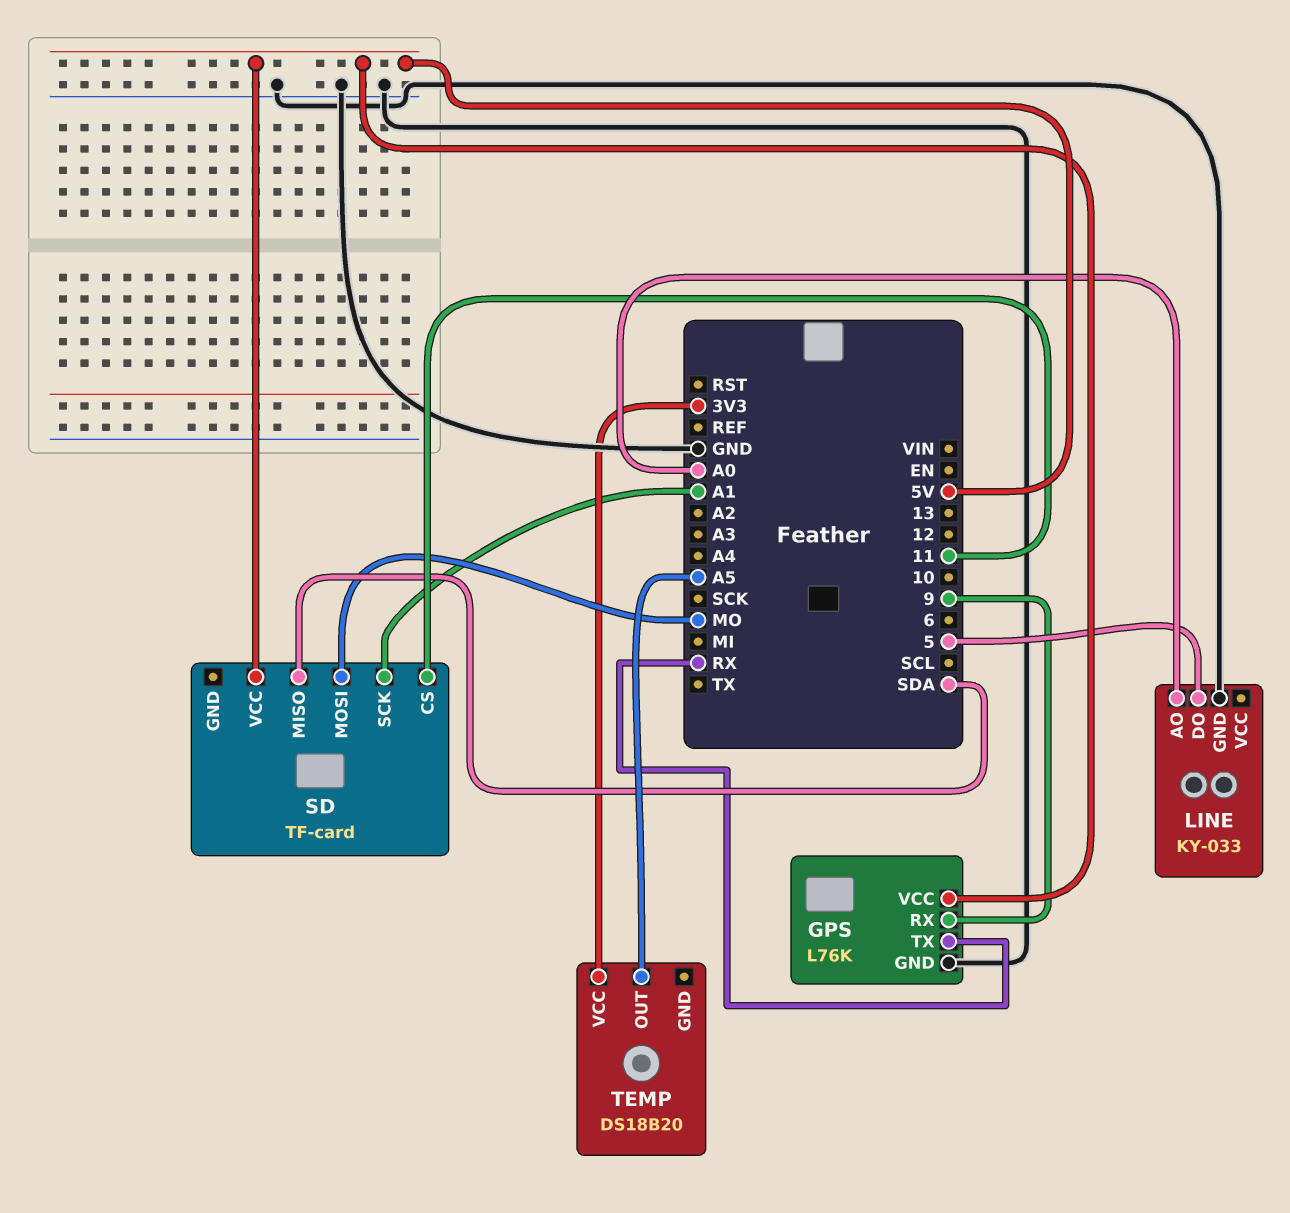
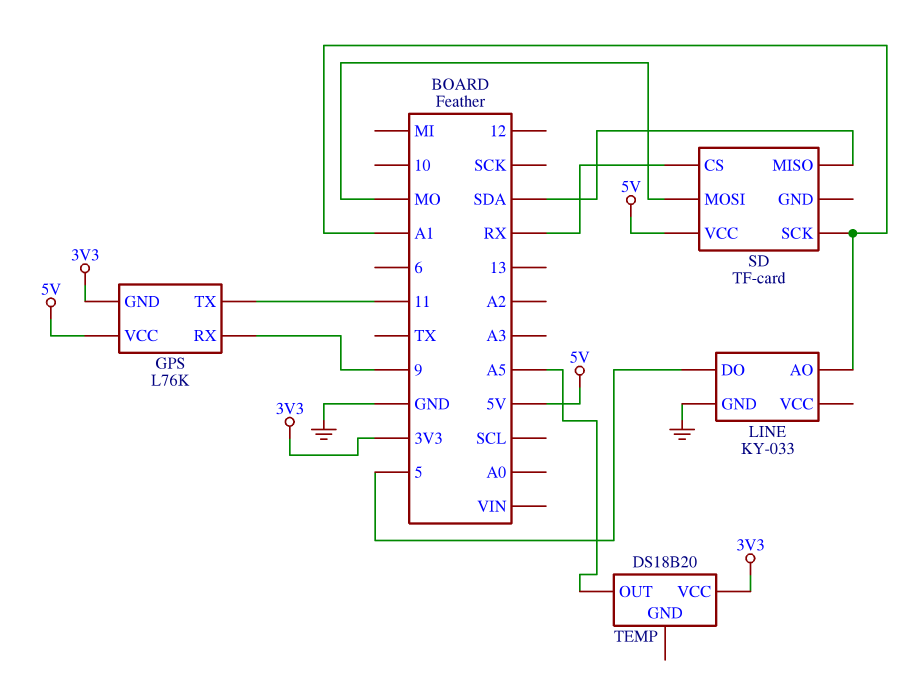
GPS pin GND: GND -> 3V3
GPS pin TX: RX -> 11
LINE pin AO: A0 -> A1
SD pin CS: 11 -> RX

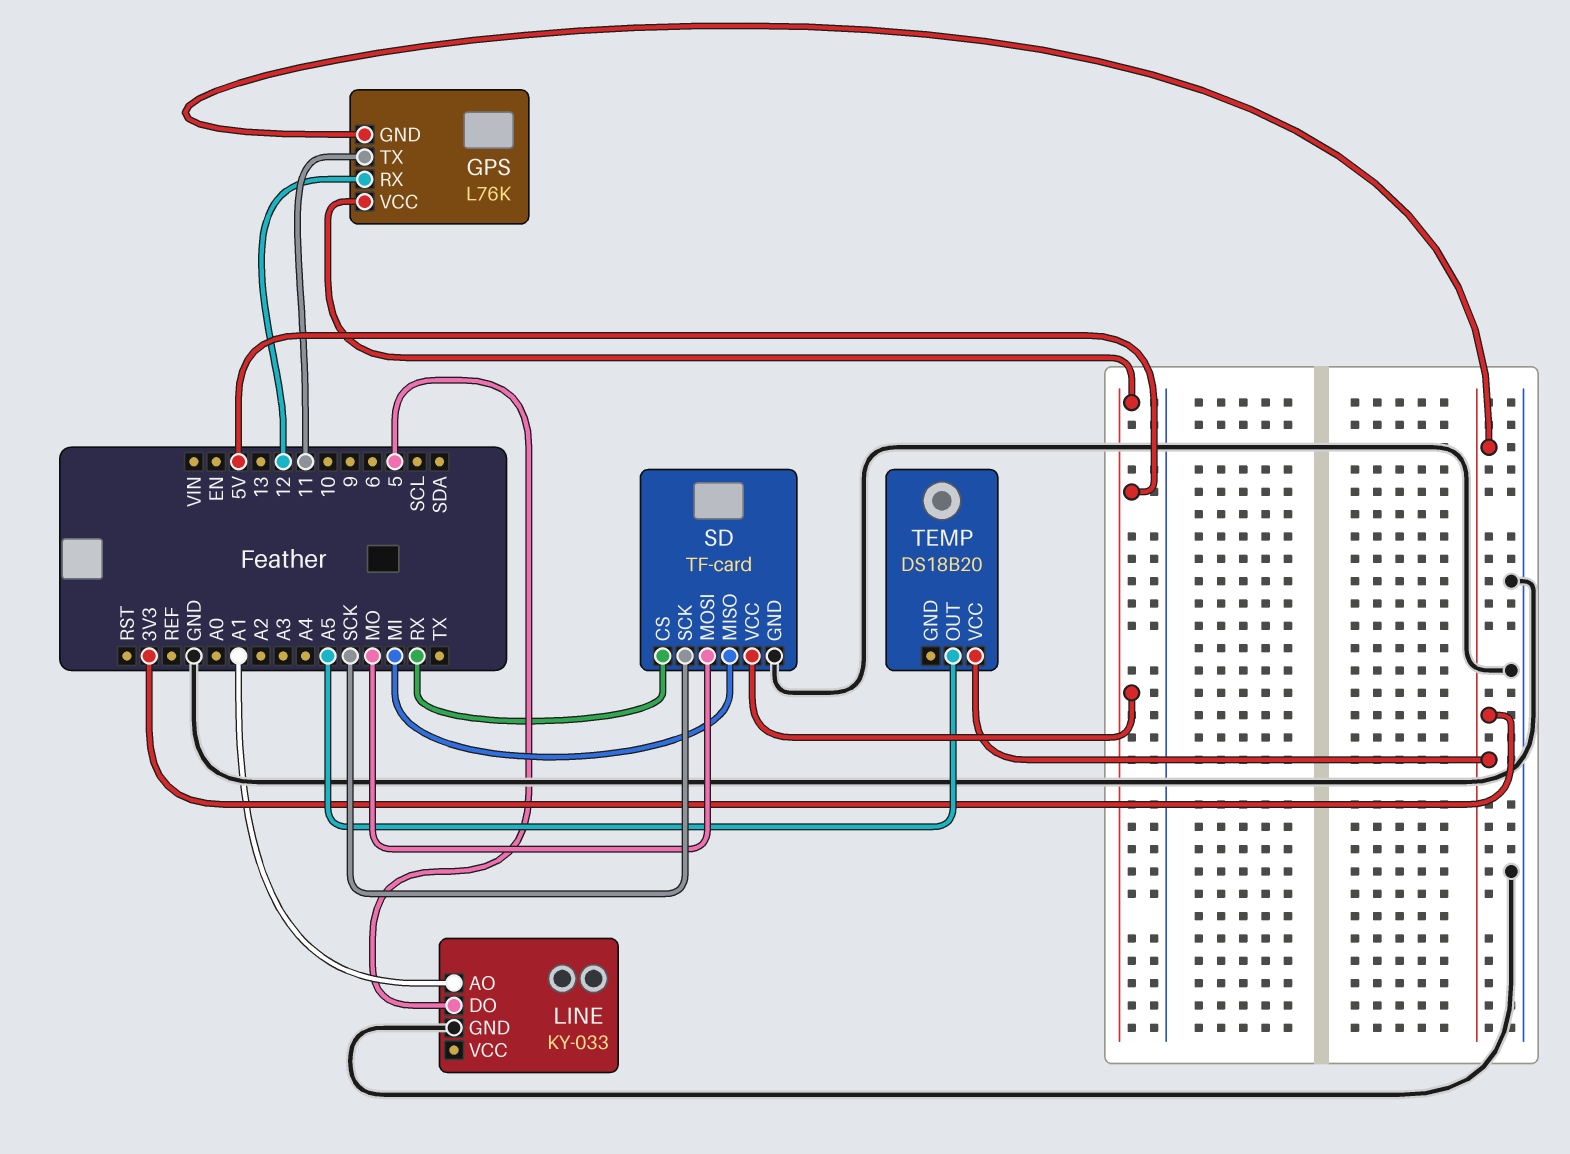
GPS pin RX: 9 -> 12
SD pin GND: none -> GND
SD pin MISO: SDA -> MI
SD pin SCK: A1 -> SCK

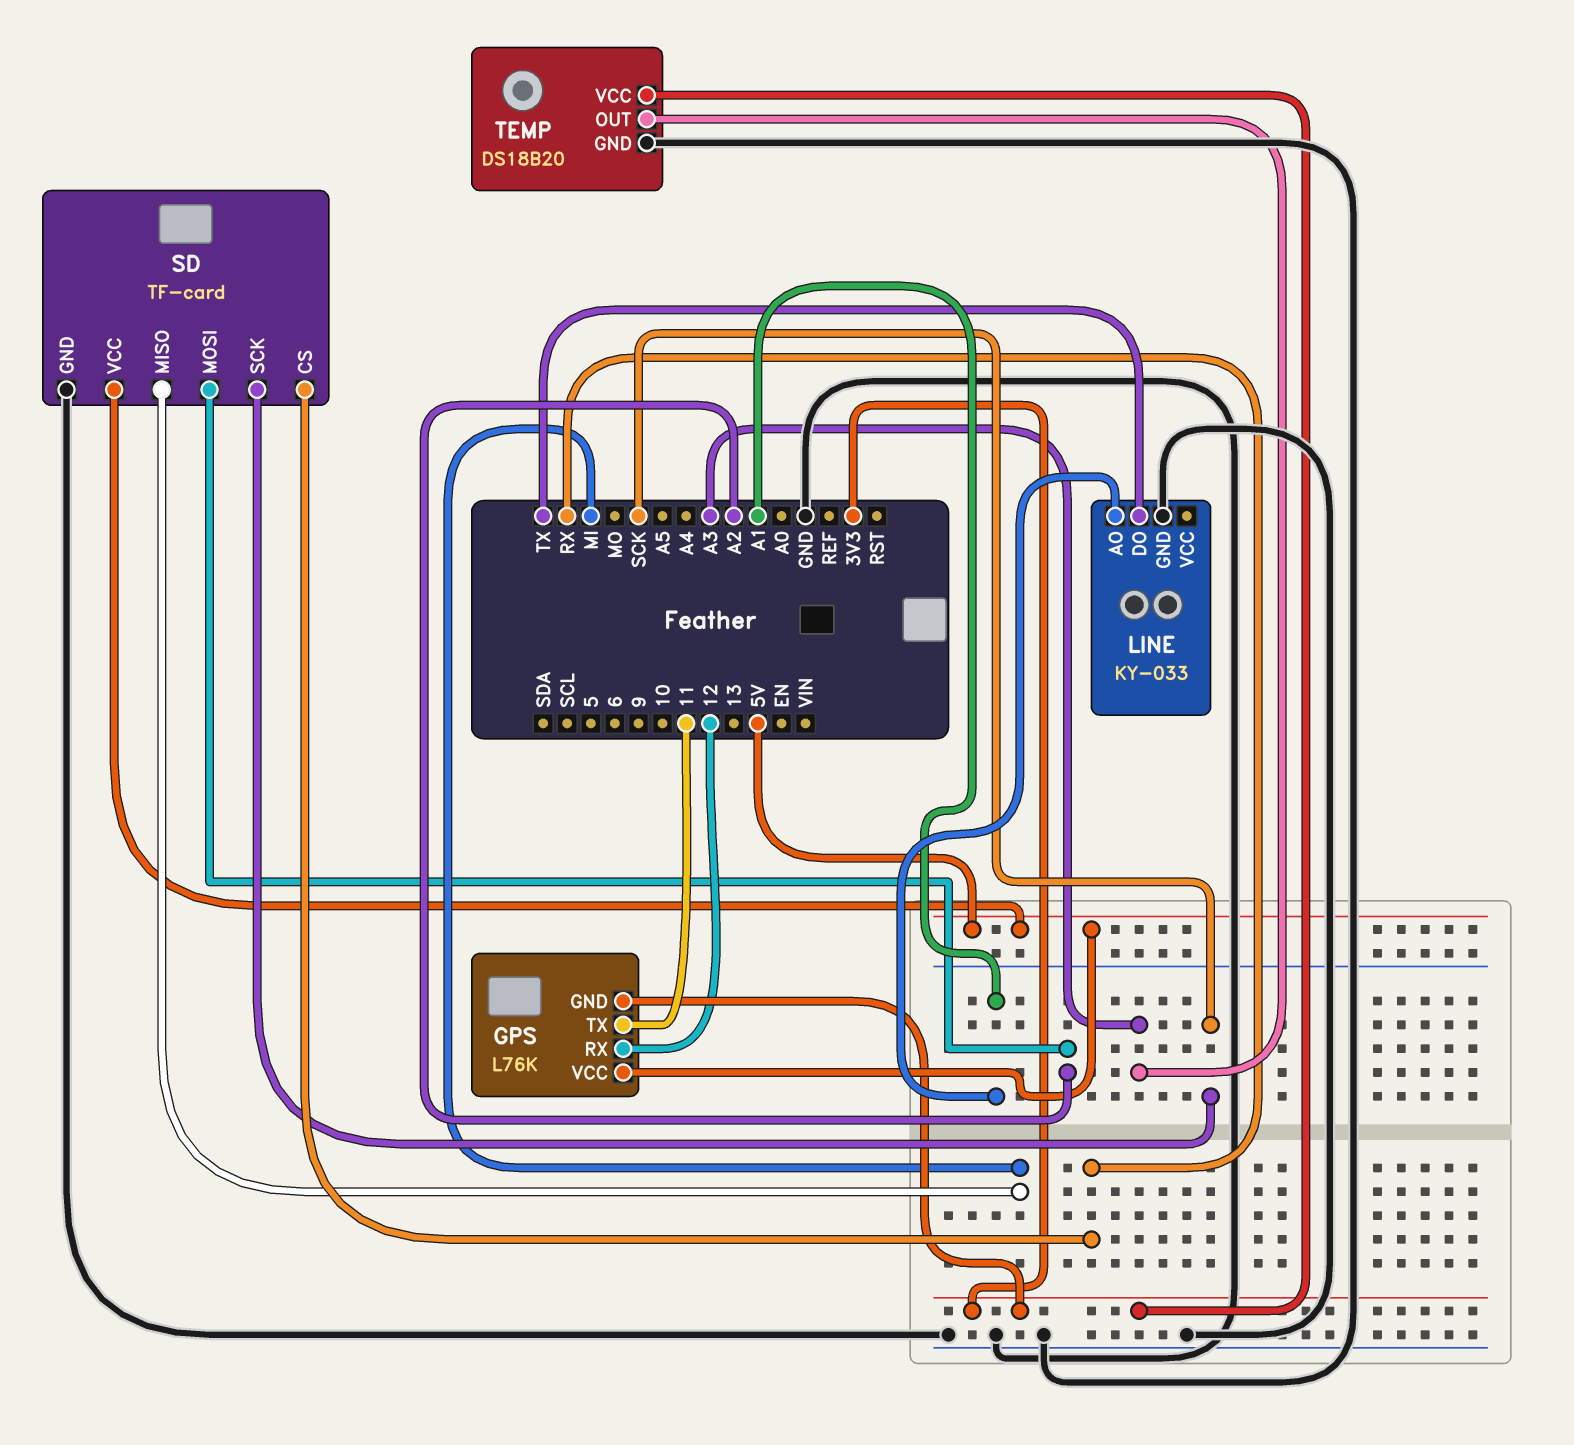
LINE pin DO: 5 -> TX
SD pin MOSI: MO -> A2
TEMP pin GND: none -> GND
TEMP pin OUT: A5 -> A3

